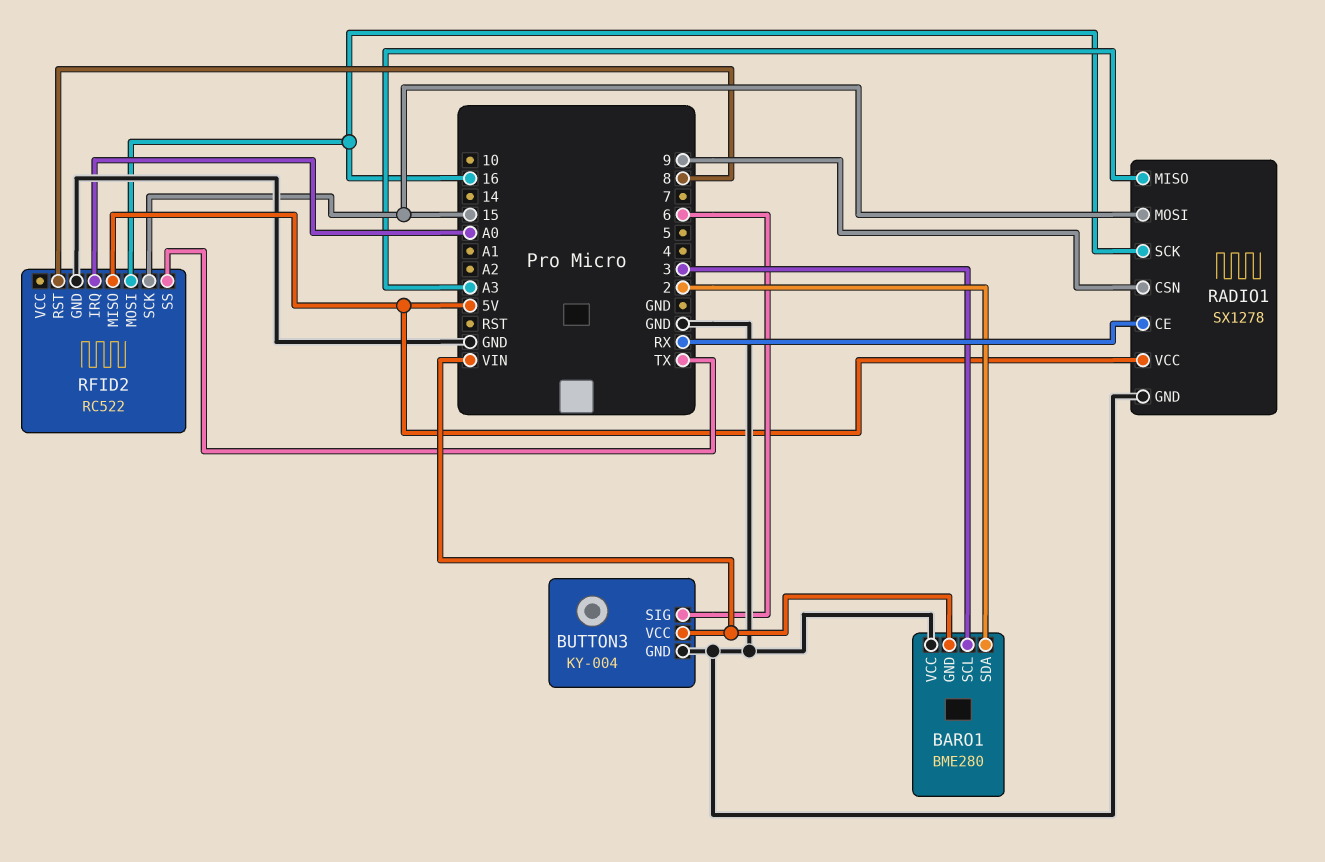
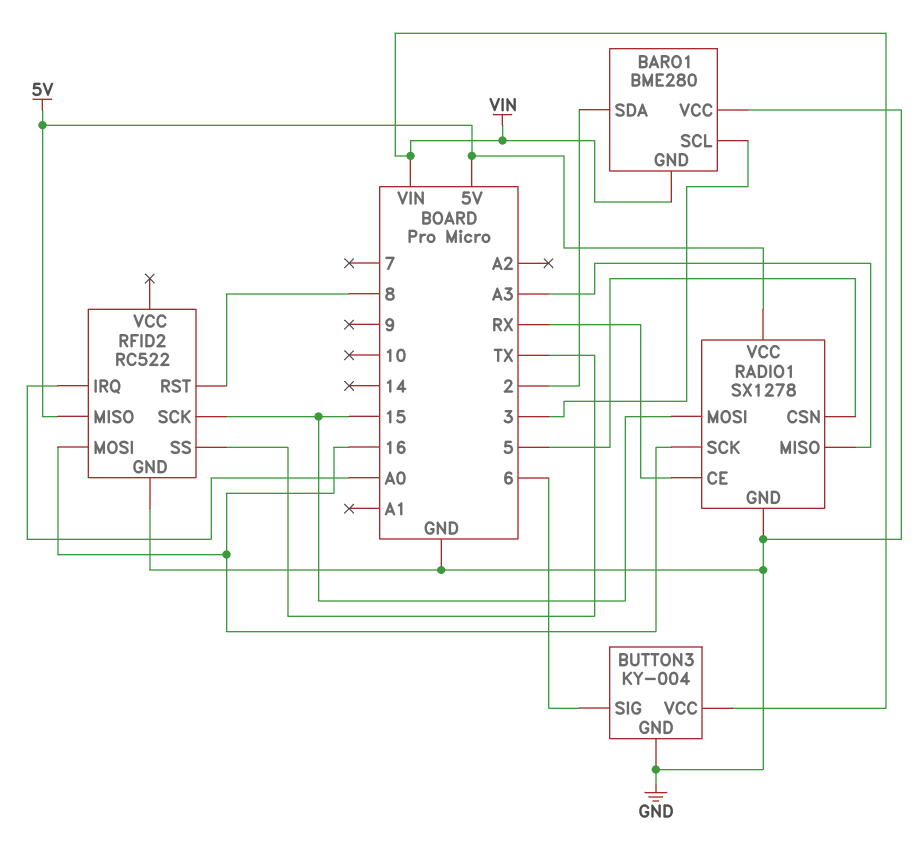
RADIO1 pin CSN: 9 -> 5

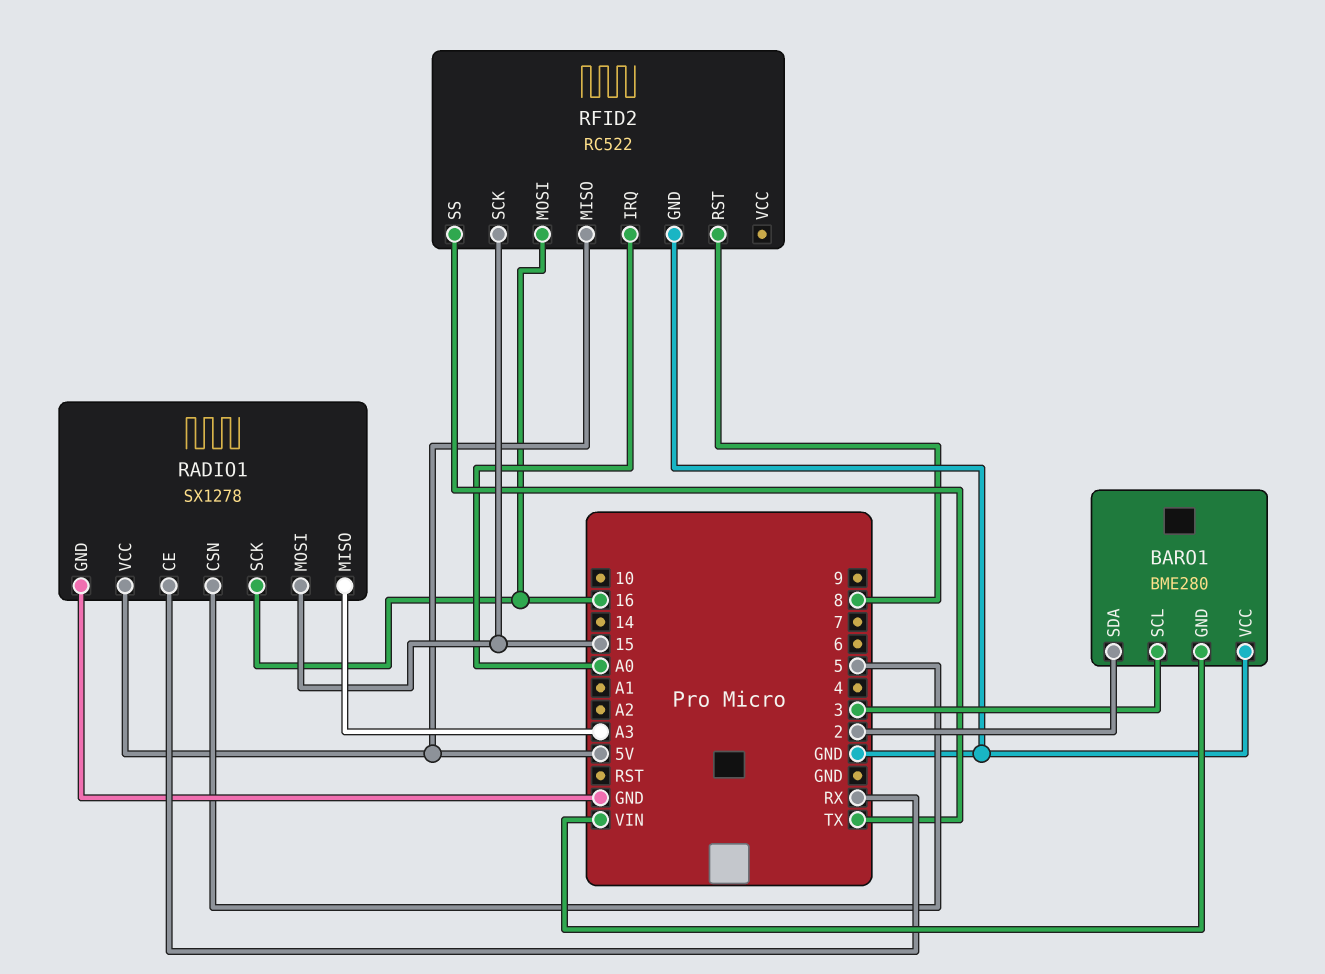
BUTTON3: KY-004 -> none
BUTTON3 pin GND: GND -> none
BUTTON3 pin SIG: 6 -> none
BUTTON3 pin VCC: VIN -> none

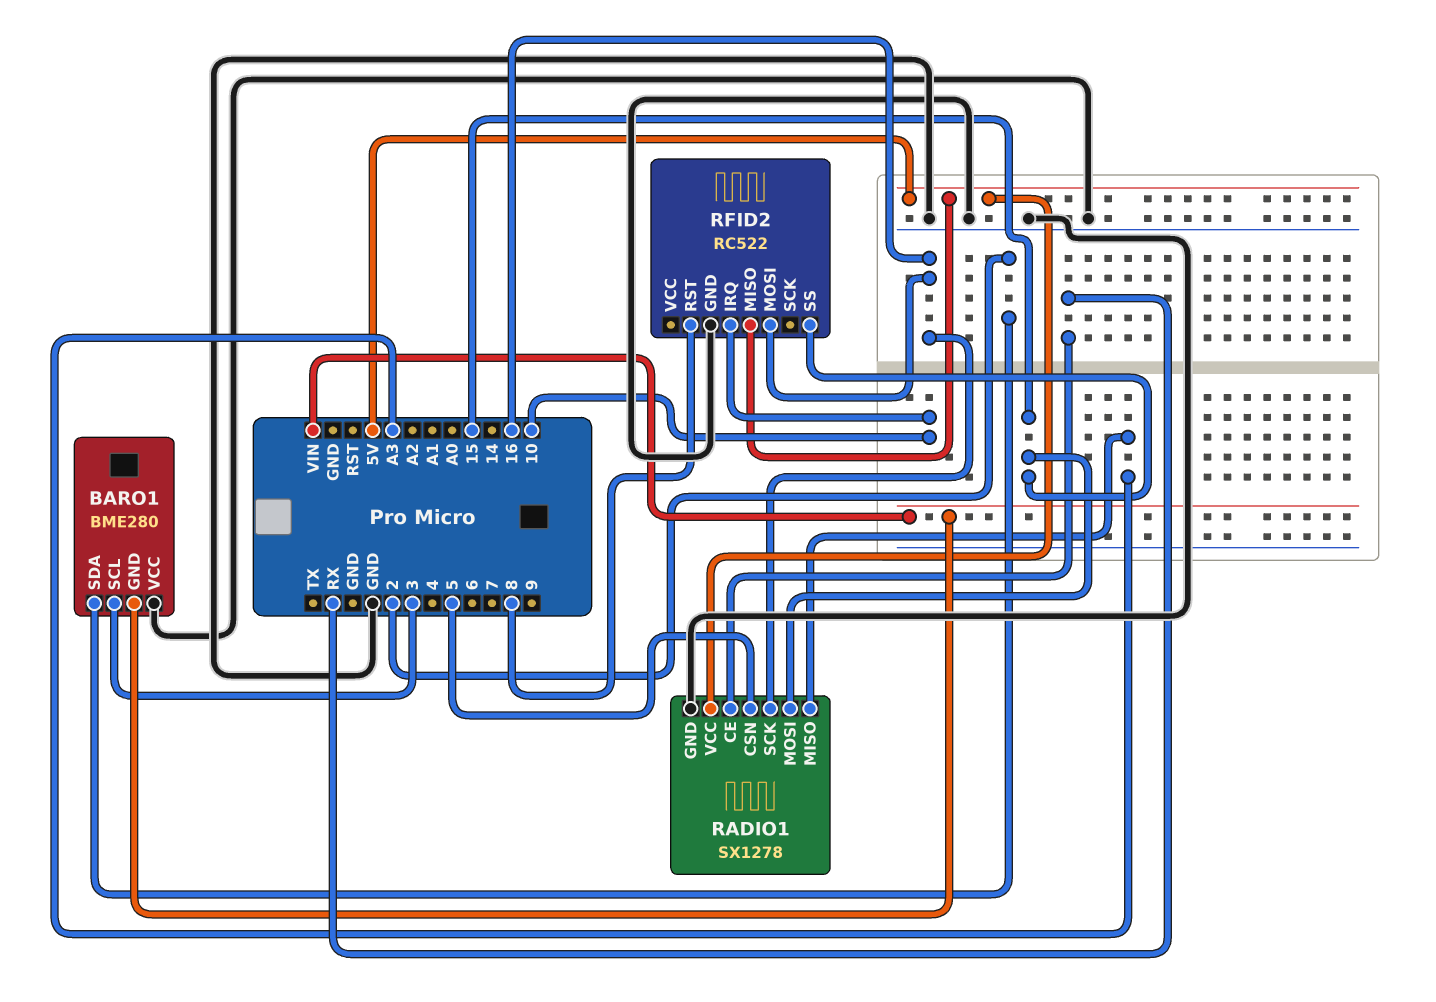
RFID2 pin IRQ: A0 -> 10
RFID2 pin SCK: 15 -> none
RFID2 pin SS: TX -> 15

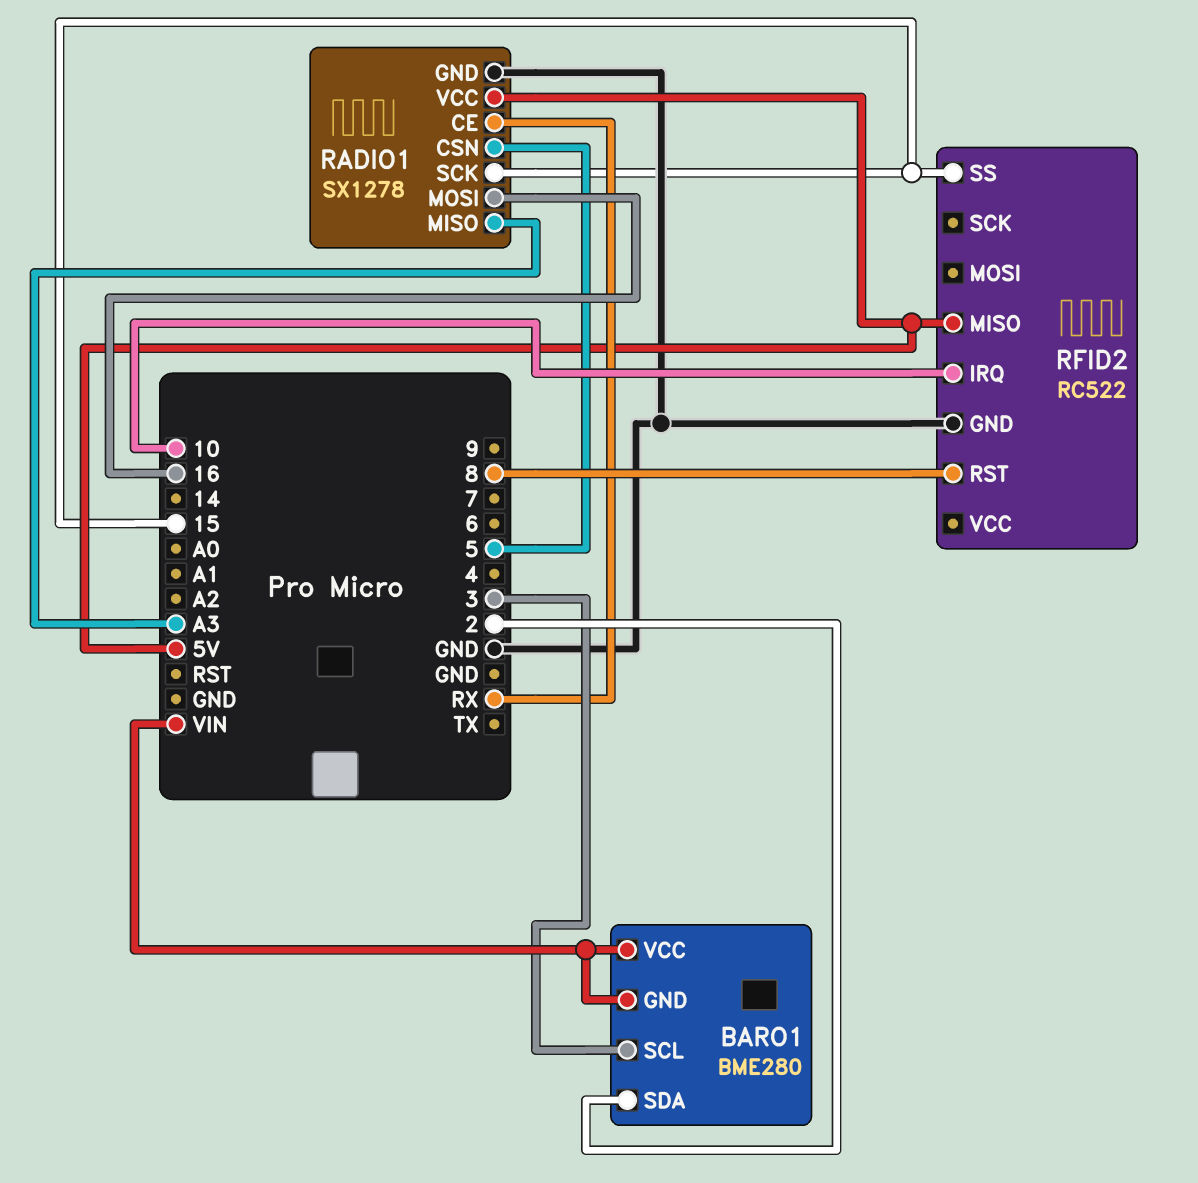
BARO1 pin VCC: GND -> VIN
RADIO1 pin MOSI: 15 -> 16
RADIO1 pin SCK: 16 -> 15
RFID2 pin MOSI: 16 -> none

